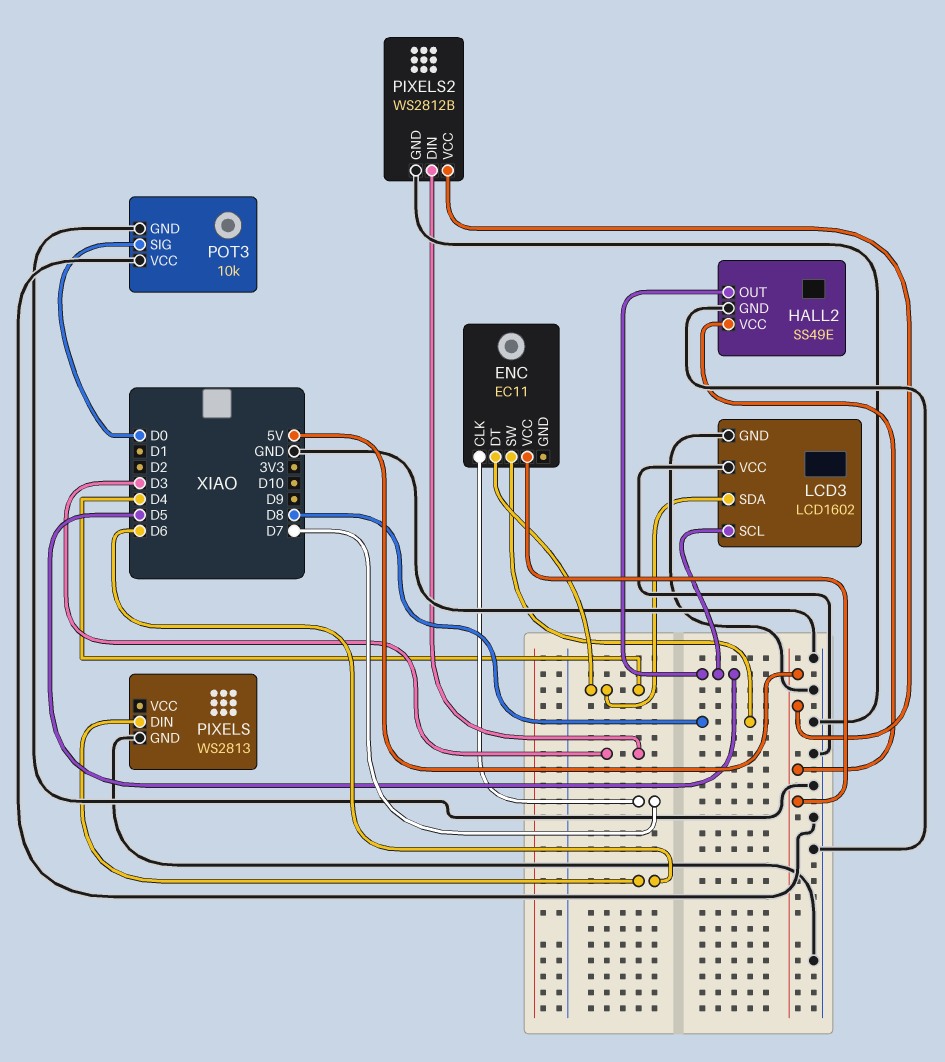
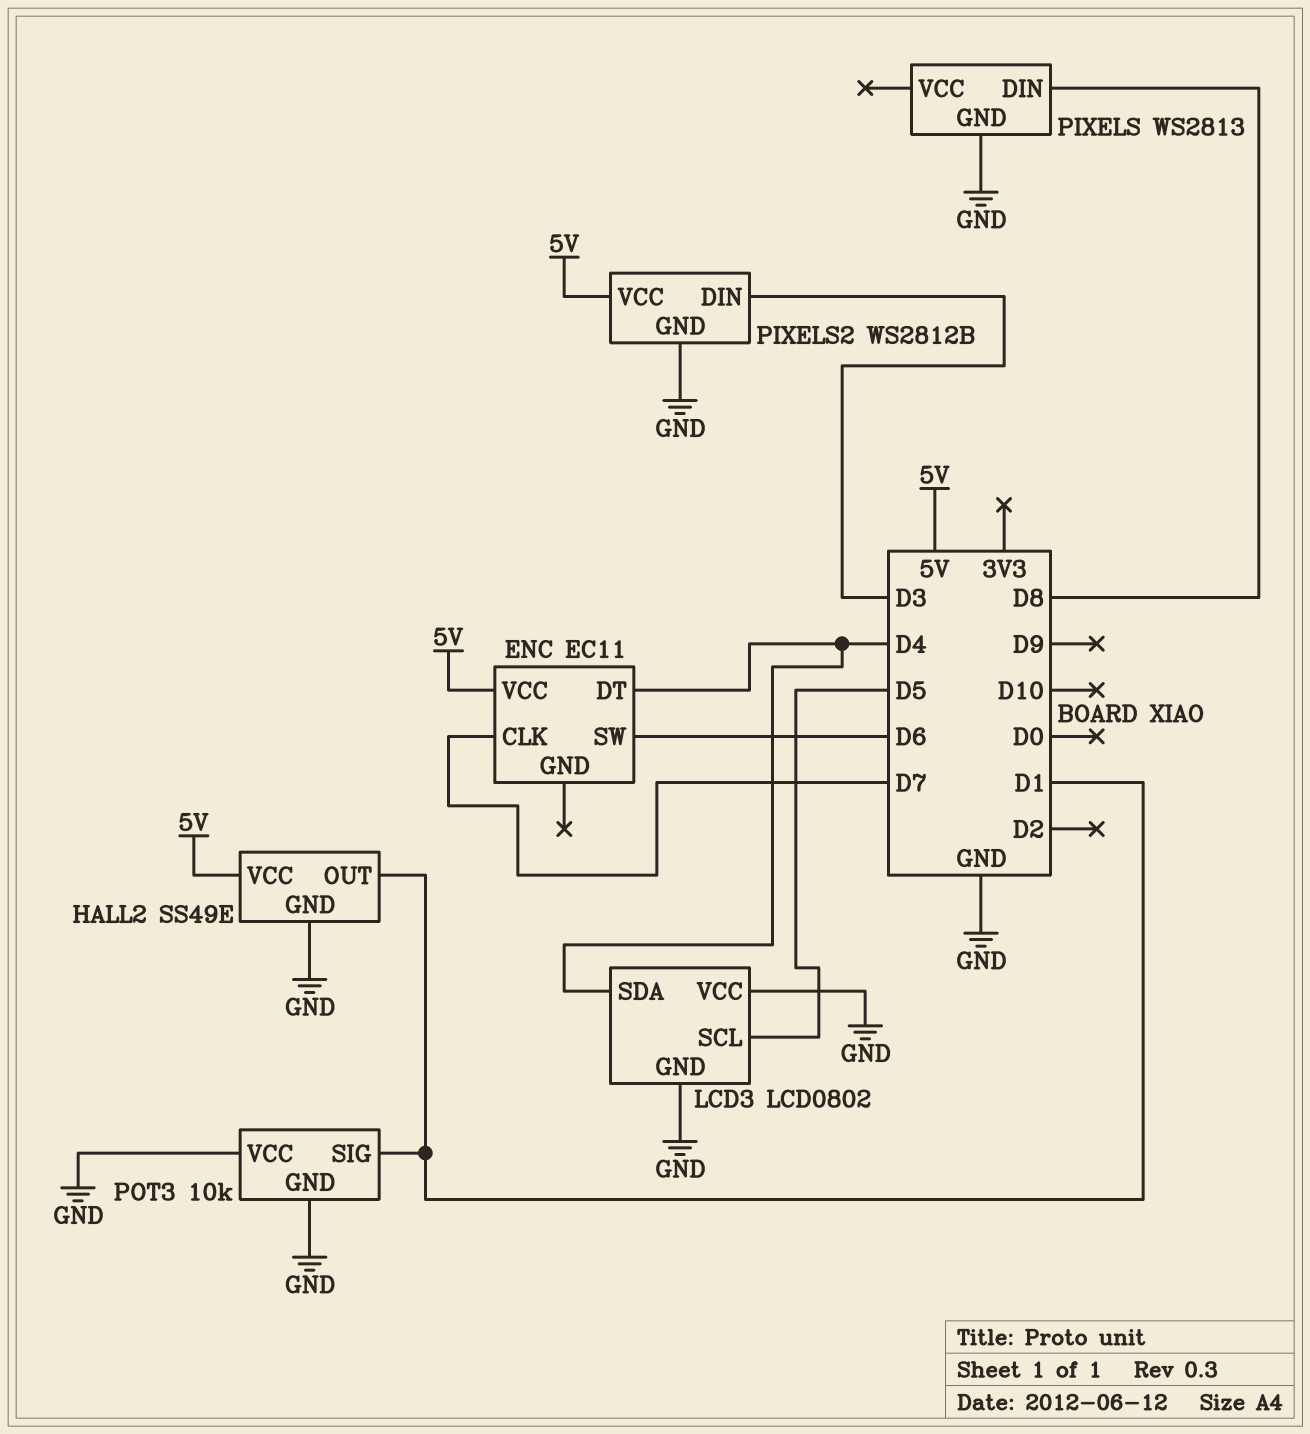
ENC pin SW: D8 -> D6
HALL2 pin OUT: D5 -> D1
LCD3: LCD1602 -> LCD0802
PIXELS pin DIN: D6 -> D8
POT3 pin SIG: D0 -> D1

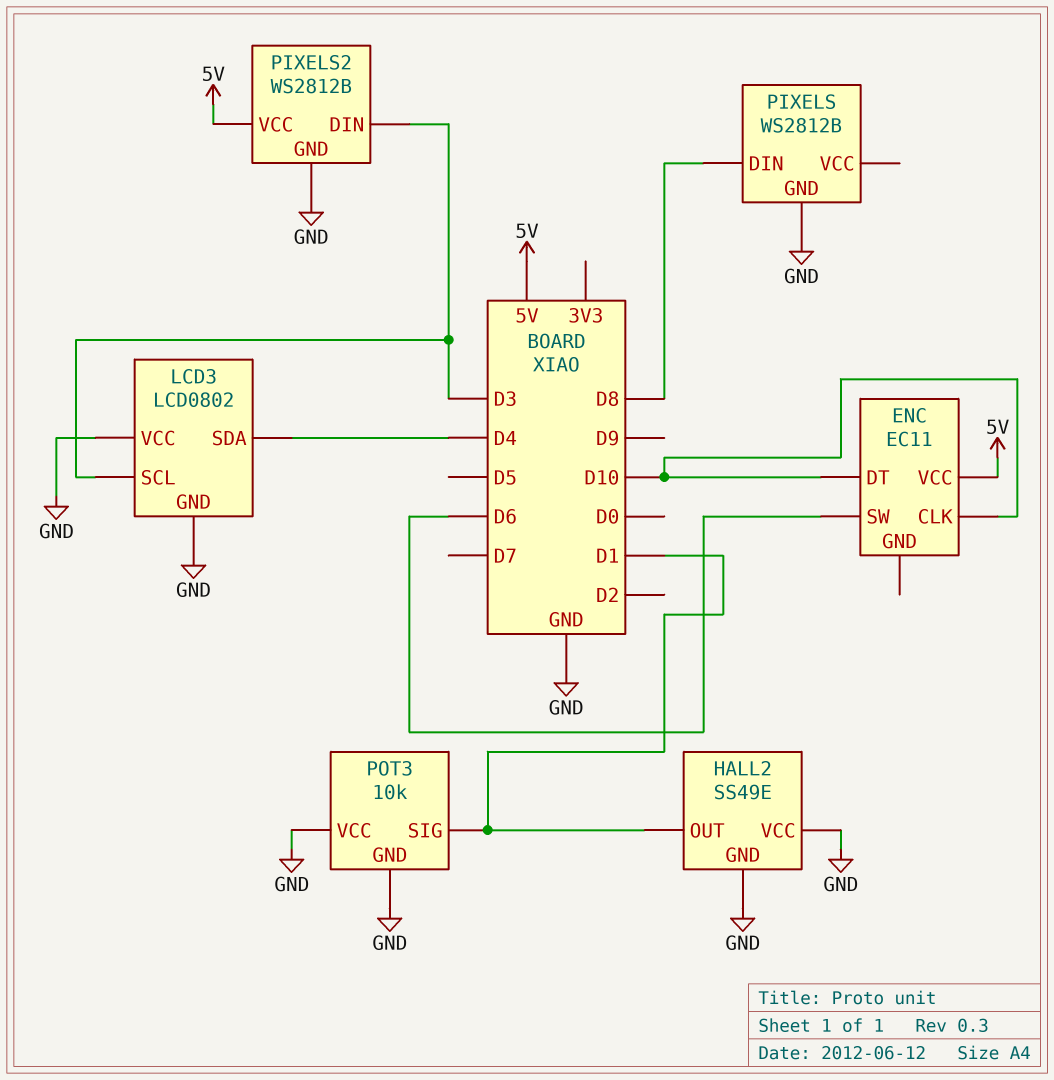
ENC pin CLK: D7 -> D10
ENC pin DT: D4 -> D10
HALL2 pin VCC: 5V -> GND
LCD3 pin SCL: D5 -> D3
PIXELS: WS2813 -> WS2812B

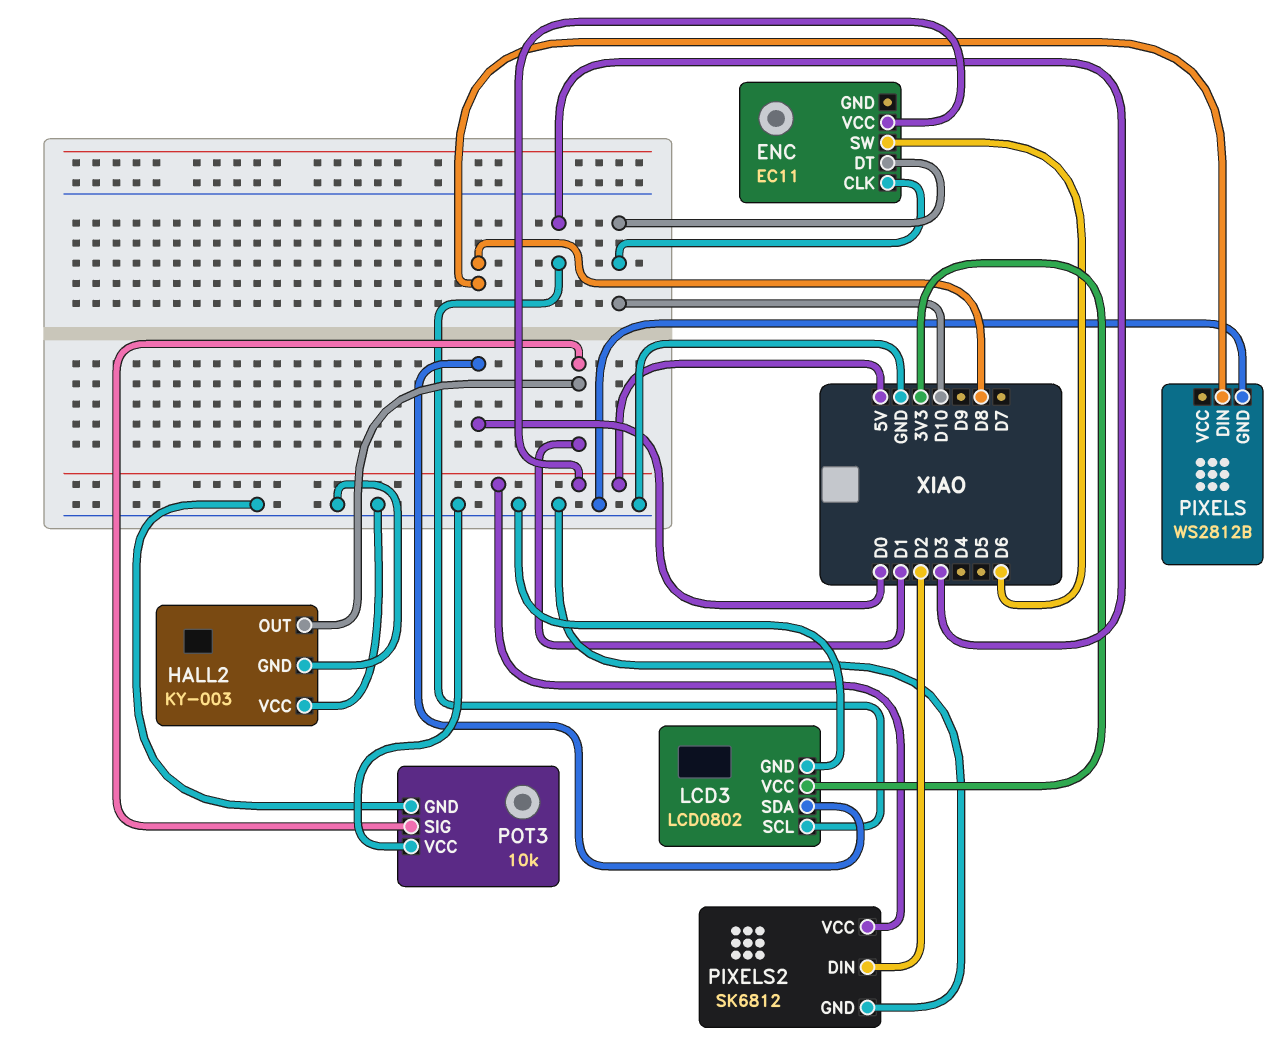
HALL2: SS49E -> KY-003
LCD3 pin SDA: D4 -> D0
LCD3 pin VCC: GND -> 3V3
PIXELS2: WS2812B -> SK6812
PIXELS2 pin DIN: D3 -> D2

